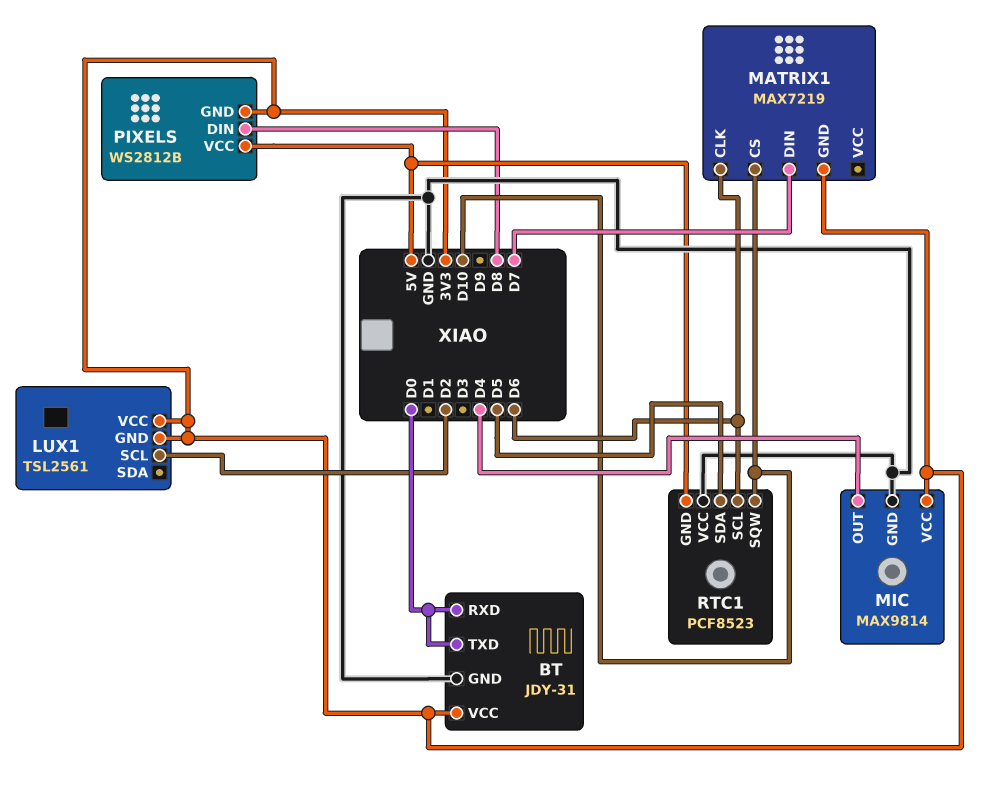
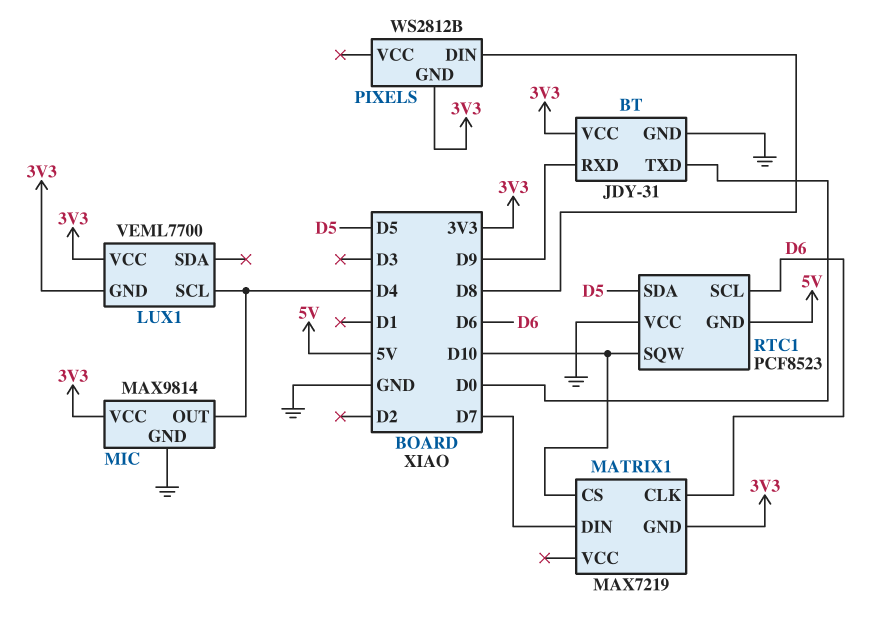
BT pin RXD: D0 -> D9
LUX1: TSL2561 -> VEML7700
LUX1 pin SCL: D2 -> D4
PIXELS pin VCC: 5V -> none

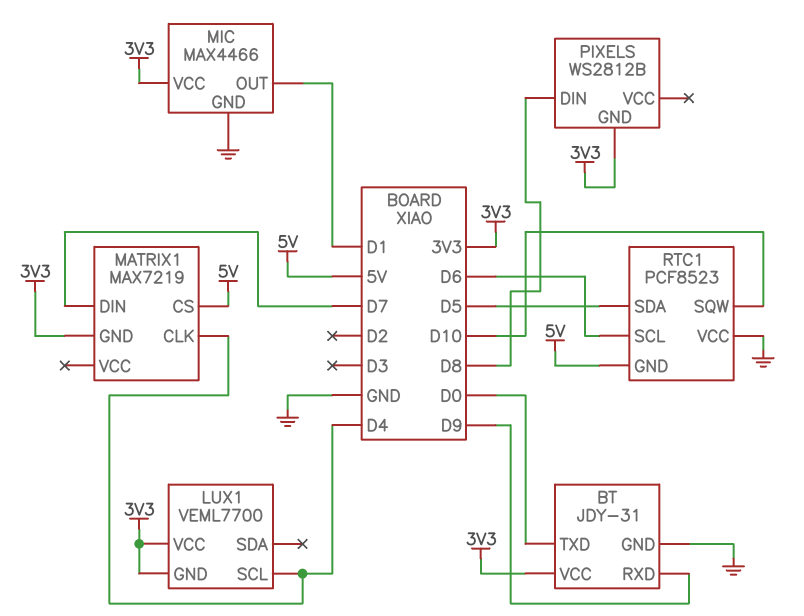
MATRIX1 pin CLK: D6 -> D4
MATRIX1 pin CS: D10 -> 5V
MIC: MAX9814 -> MAX4466
MIC pin OUT: D4 -> D1

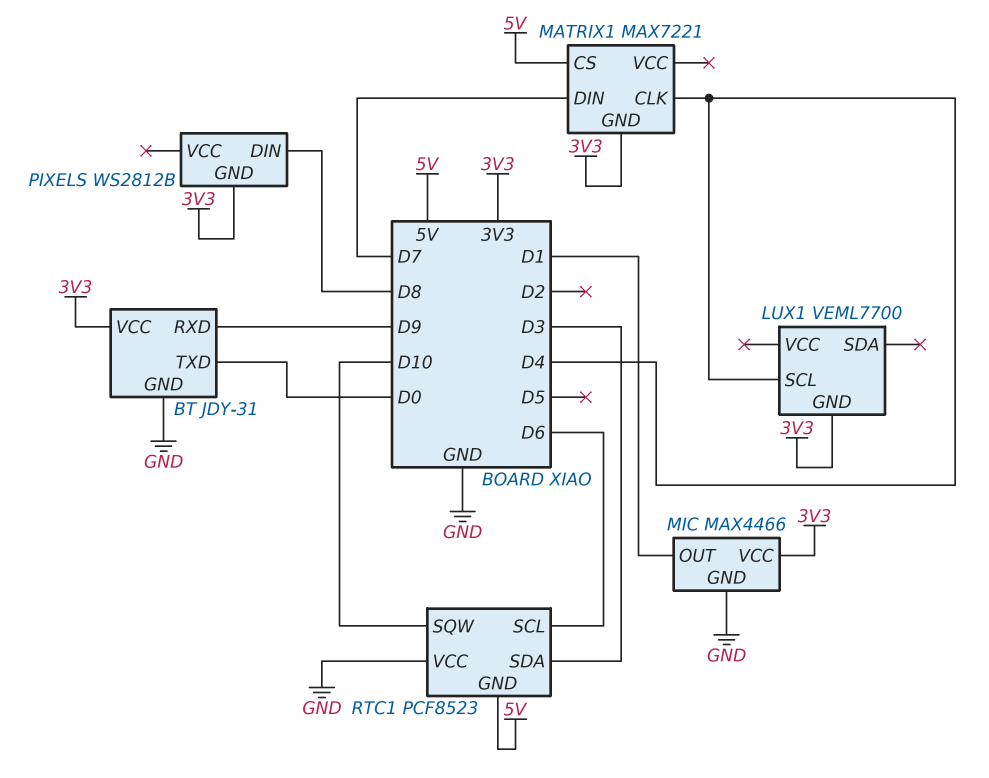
LUX1 pin VCC: 3V3 -> none
MATRIX1: MAX7219 -> MAX7221
RTC1 pin SDA: D5 -> D3

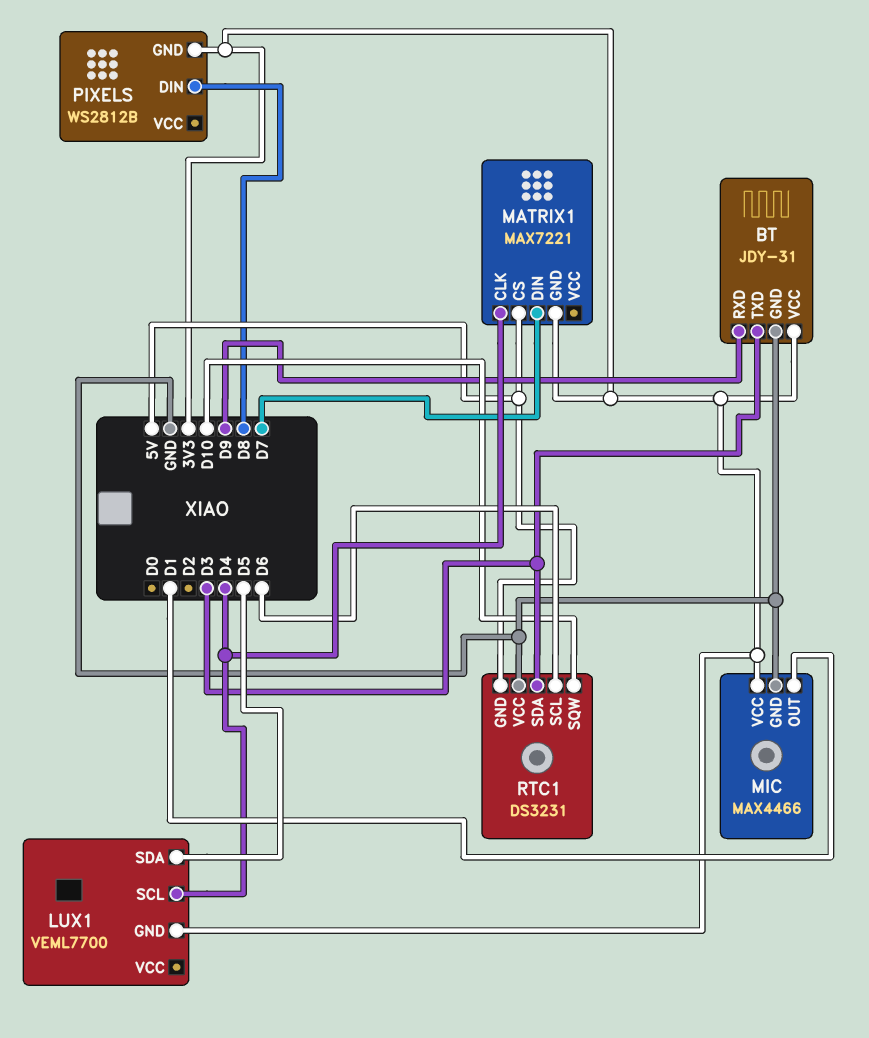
BT pin TXD: D0 -> D3
LUX1 pin SDA: none -> D5
RTC1: PCF8523 -> DS3231

